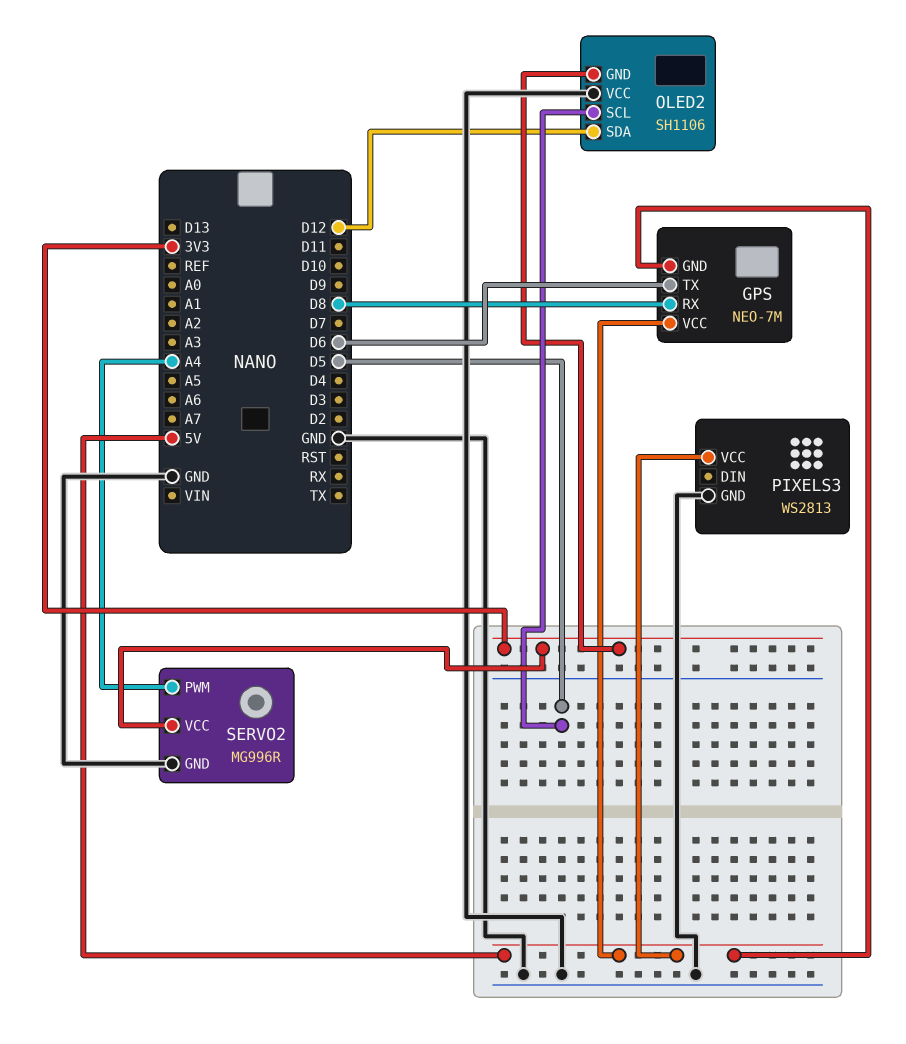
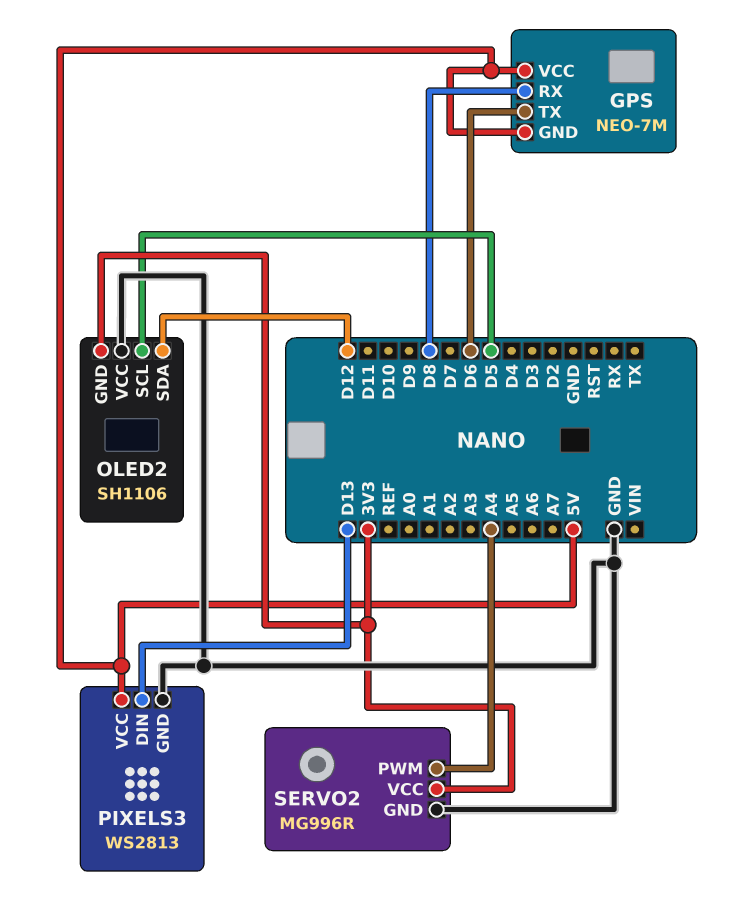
PIXELS3 pin DIN: none -> D13

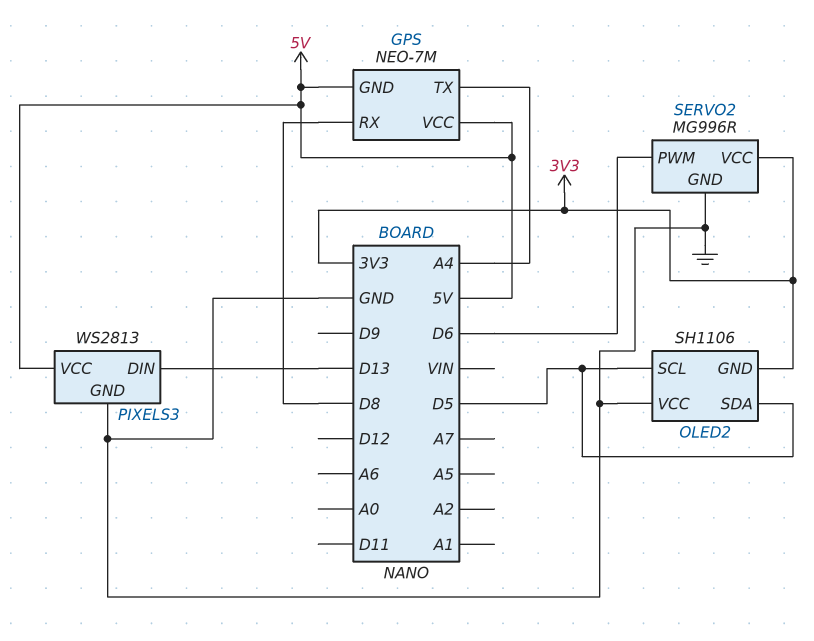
GPS pin TX: D6 -> A4
OLED2 pin SDA: D12 -> D5
SERVO2 pin PWM: A4 -> D6

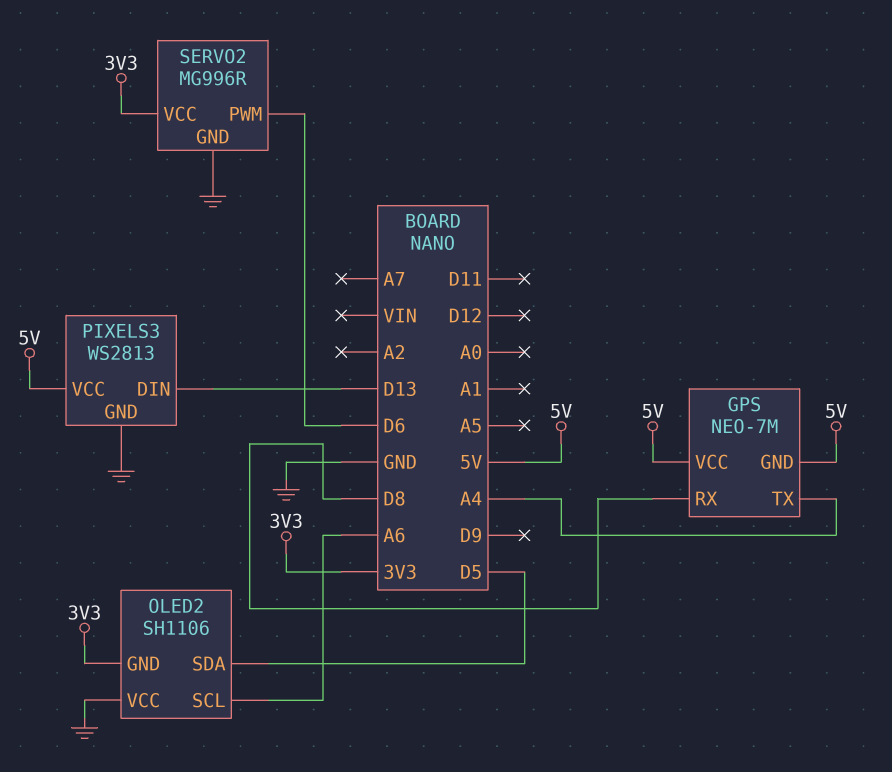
OLED2 pin SCL: D5 -> A6

